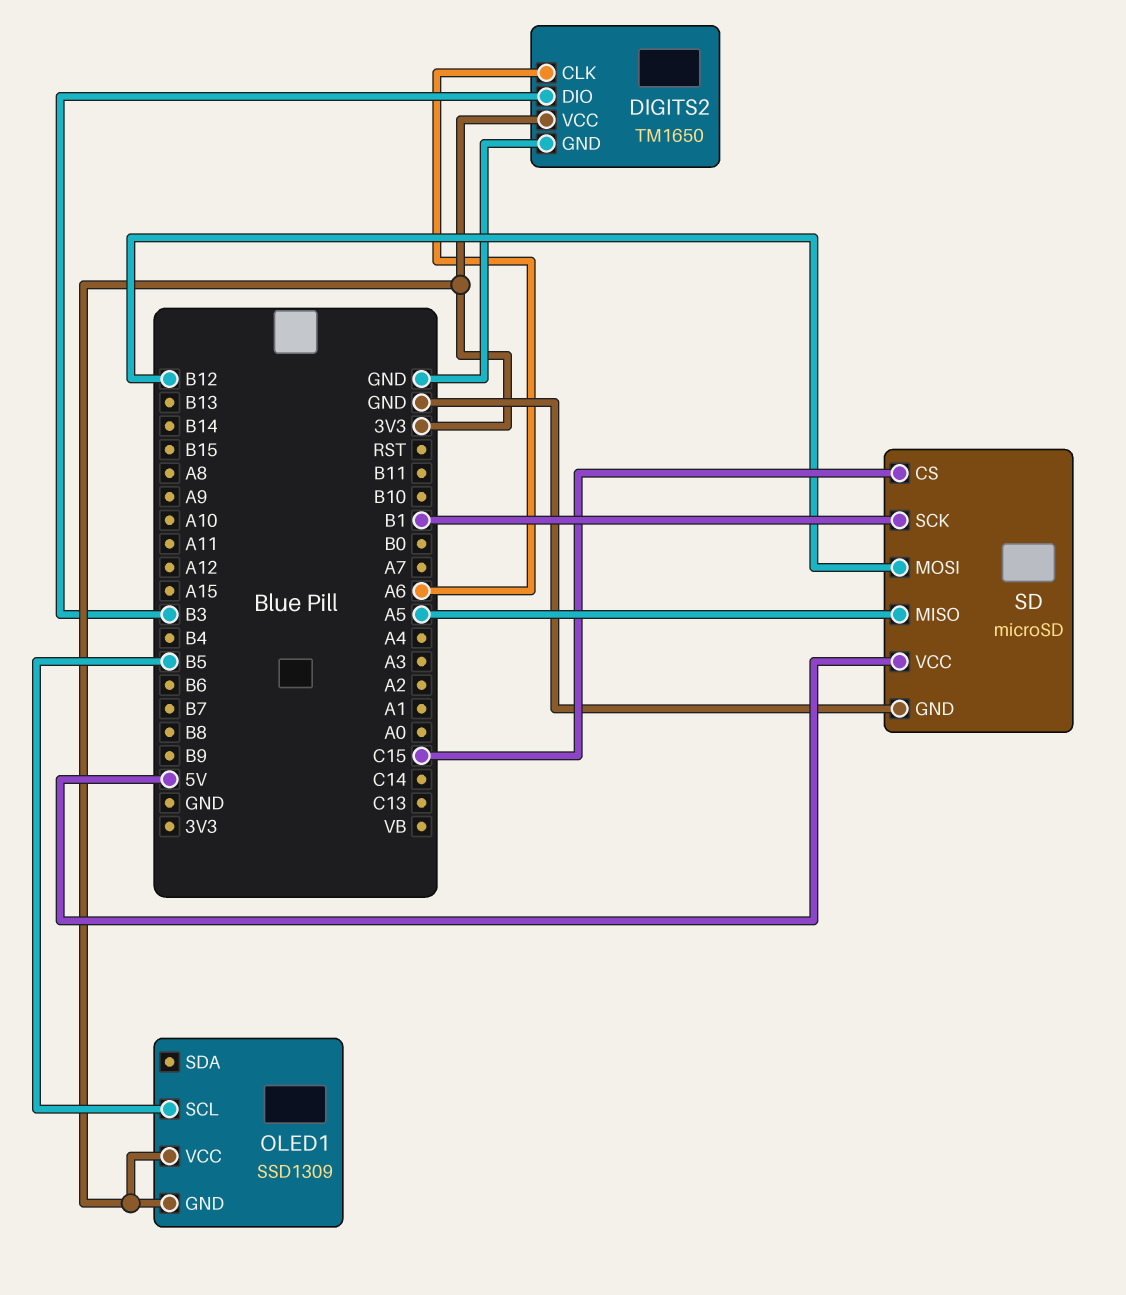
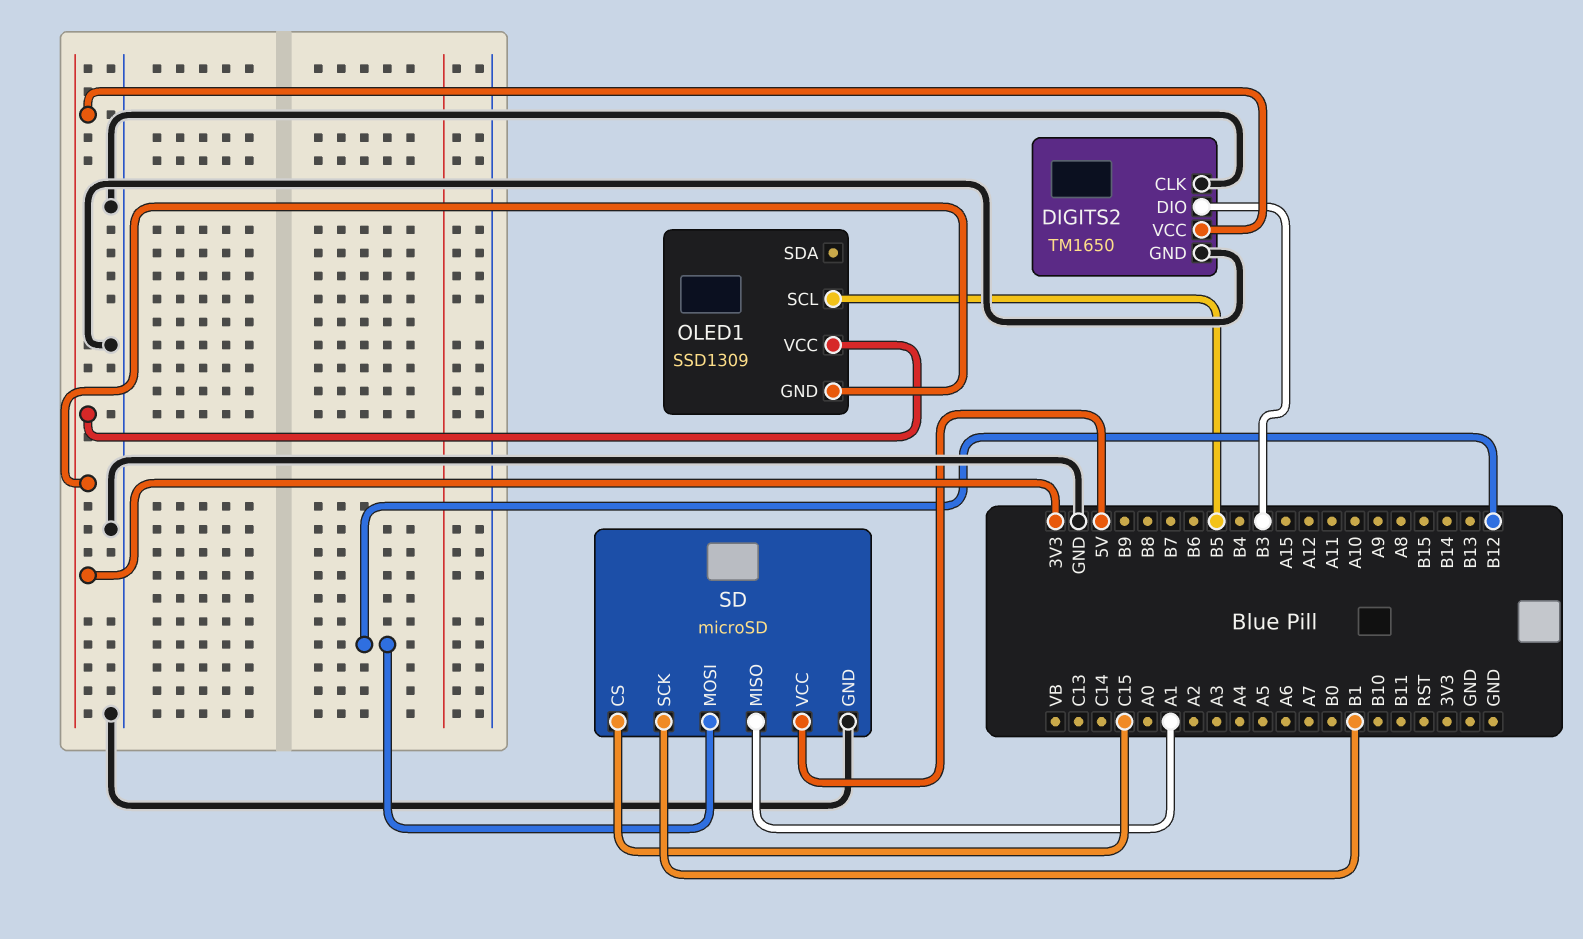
DIGITS2 pin CLK: A6 -> GND
SD pin MISO: A5 -> A1

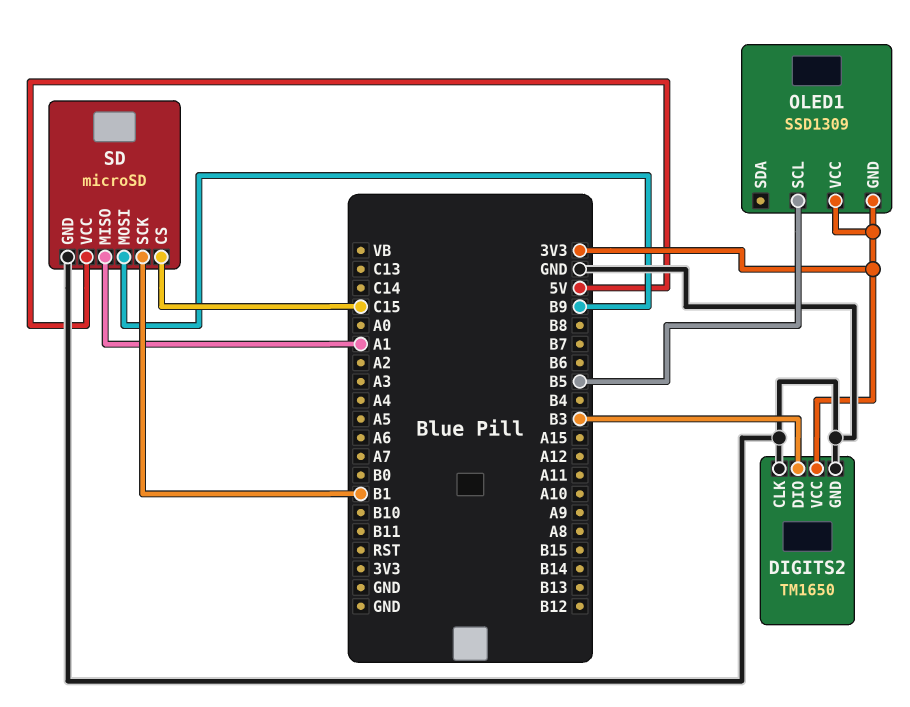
SD pin MOSI: B12 -> B9

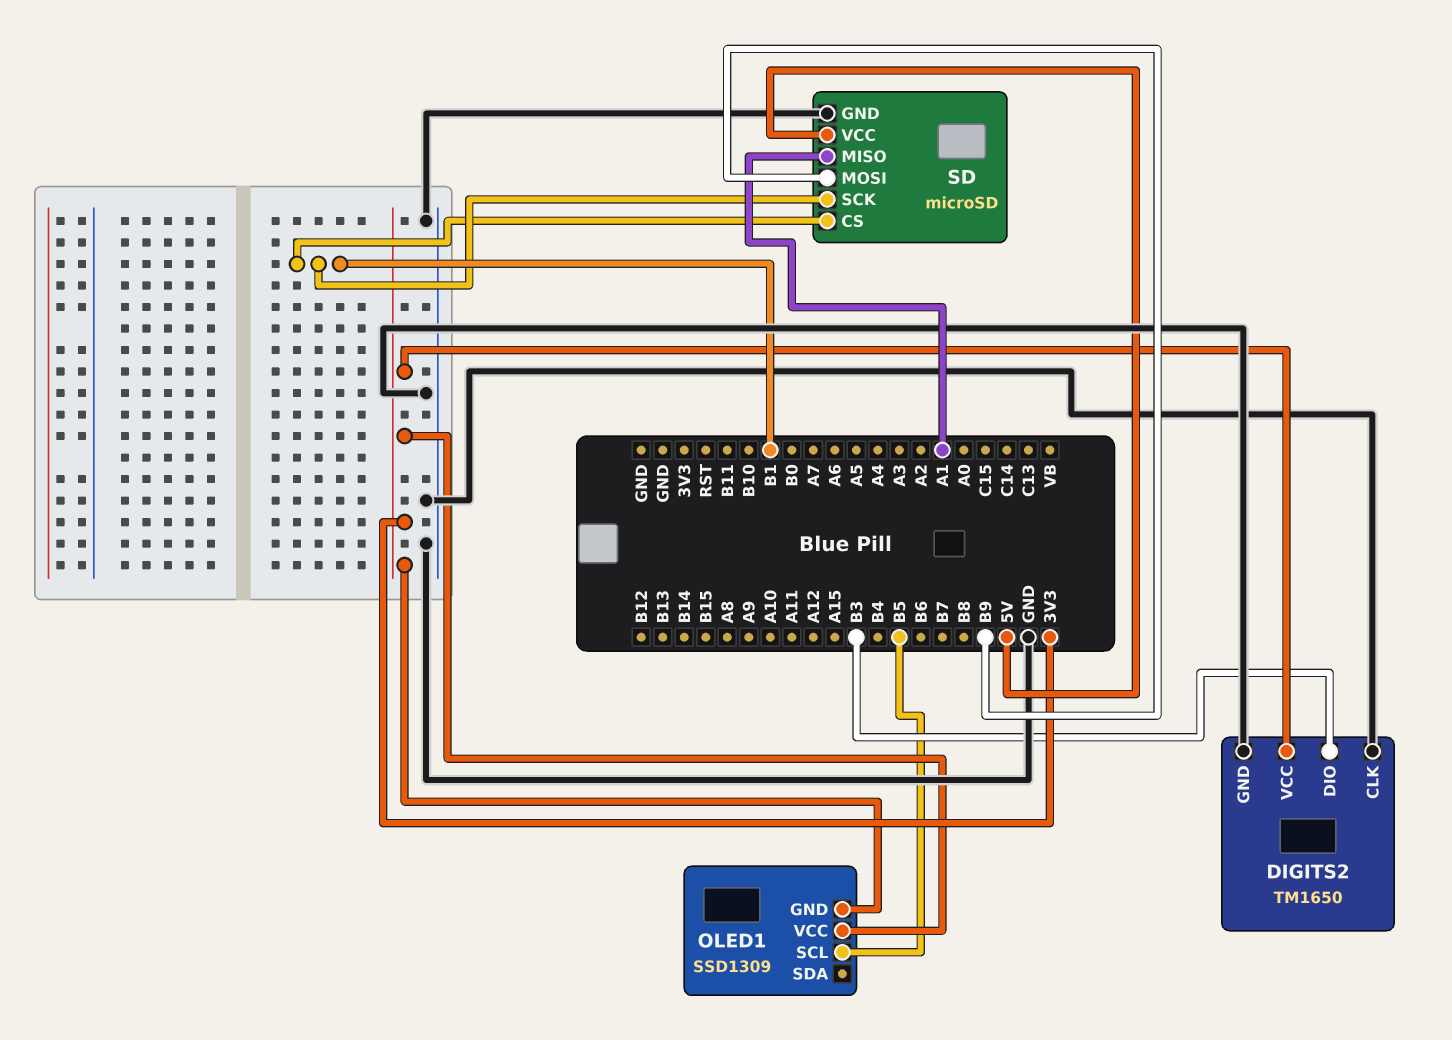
SD pin CS: C15 -> B1

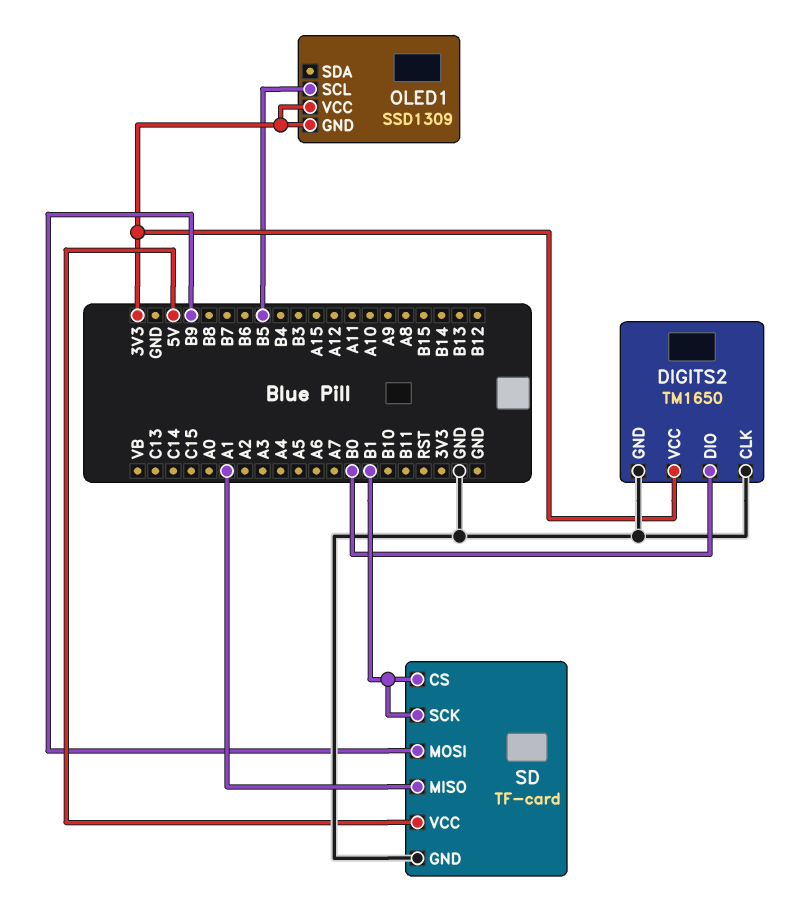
DIGITS2 pin DIO: B3 -> B0
SD: microSD -> TF-card

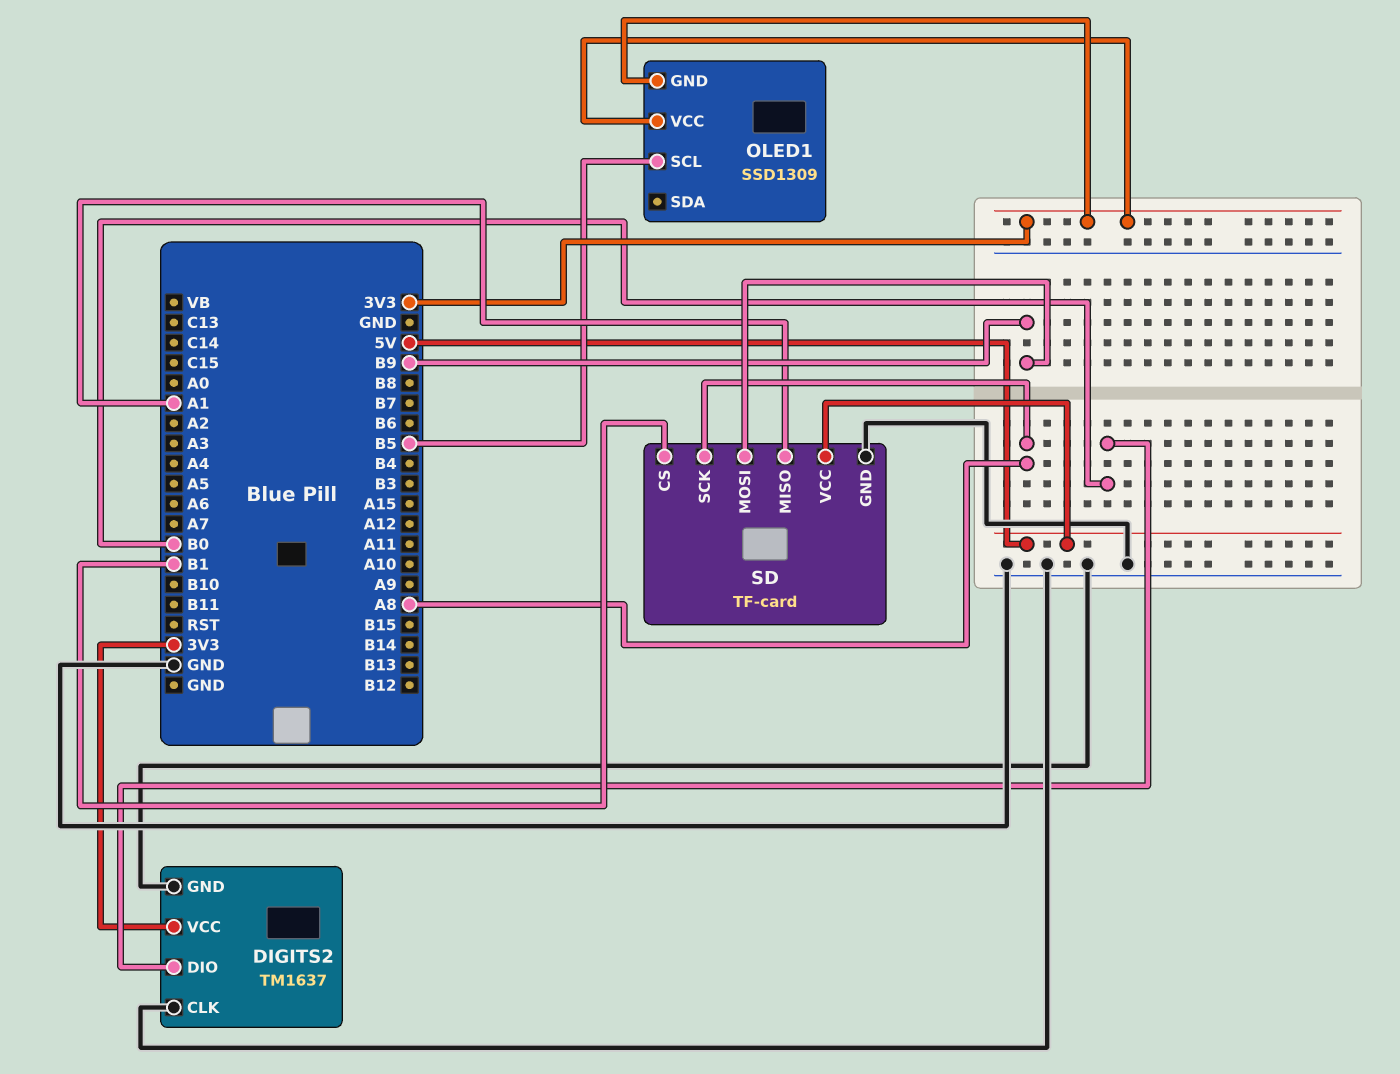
DIGITS2: TM1650 -> TM1637
SD pin SCK: B1 -> A8

